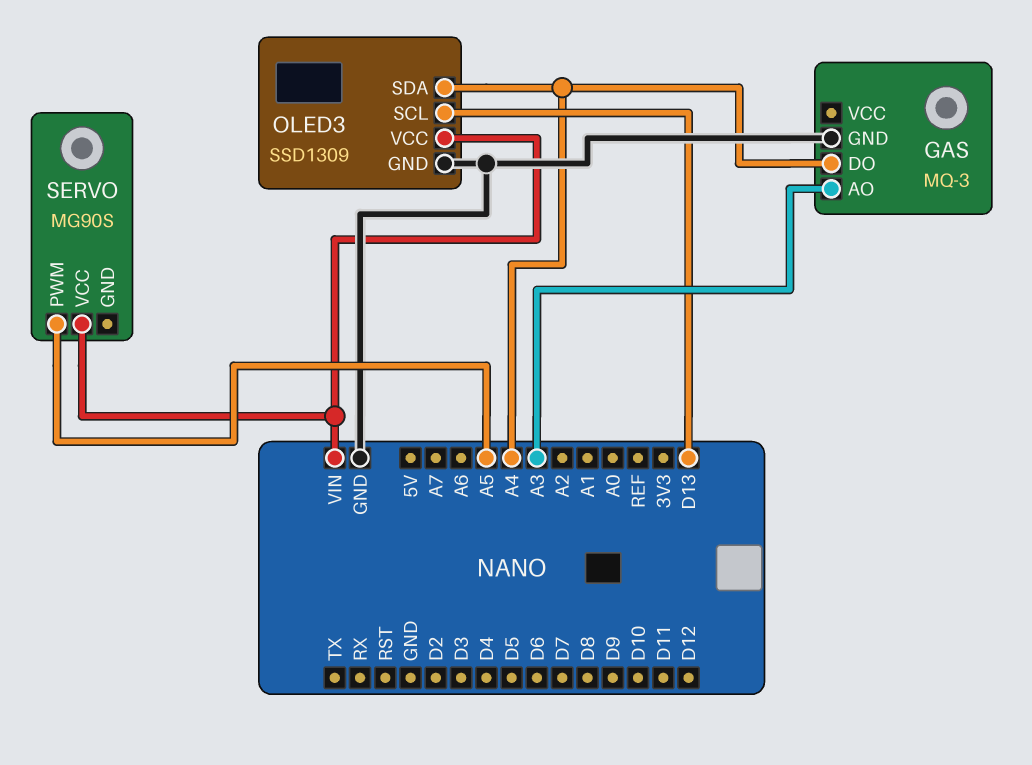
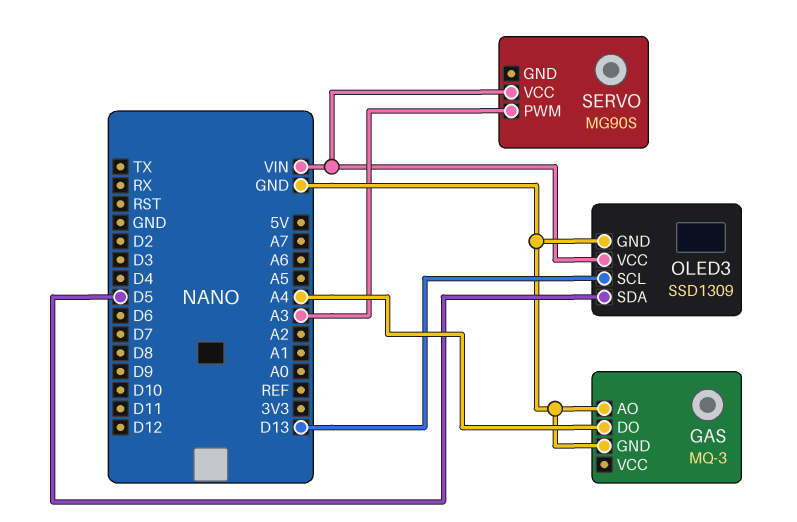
GAS pin AO: A3 -> GND
OLED3 pin SDA: A4 -> D5
SERVO pin PWM: A5 -> A3

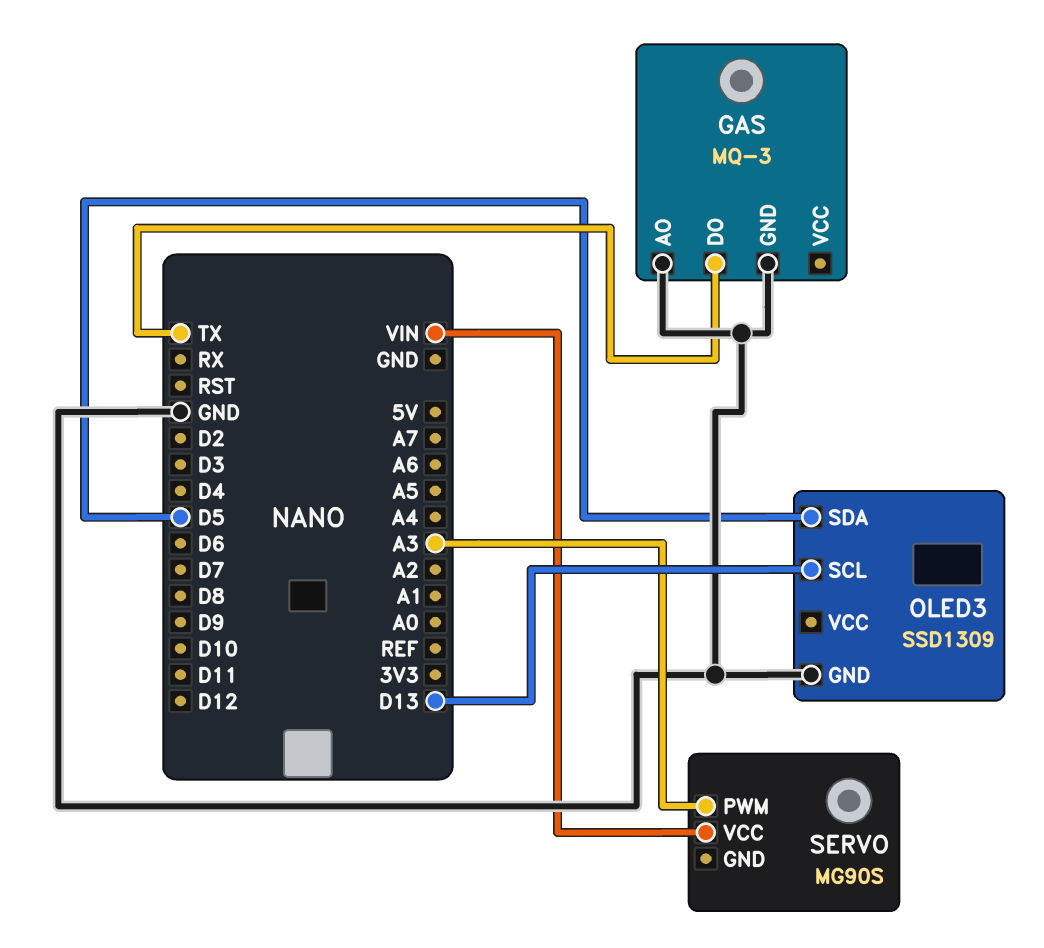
GAS pin DO: A4 -> TX
OLED3 pin VCC: VIN -> none

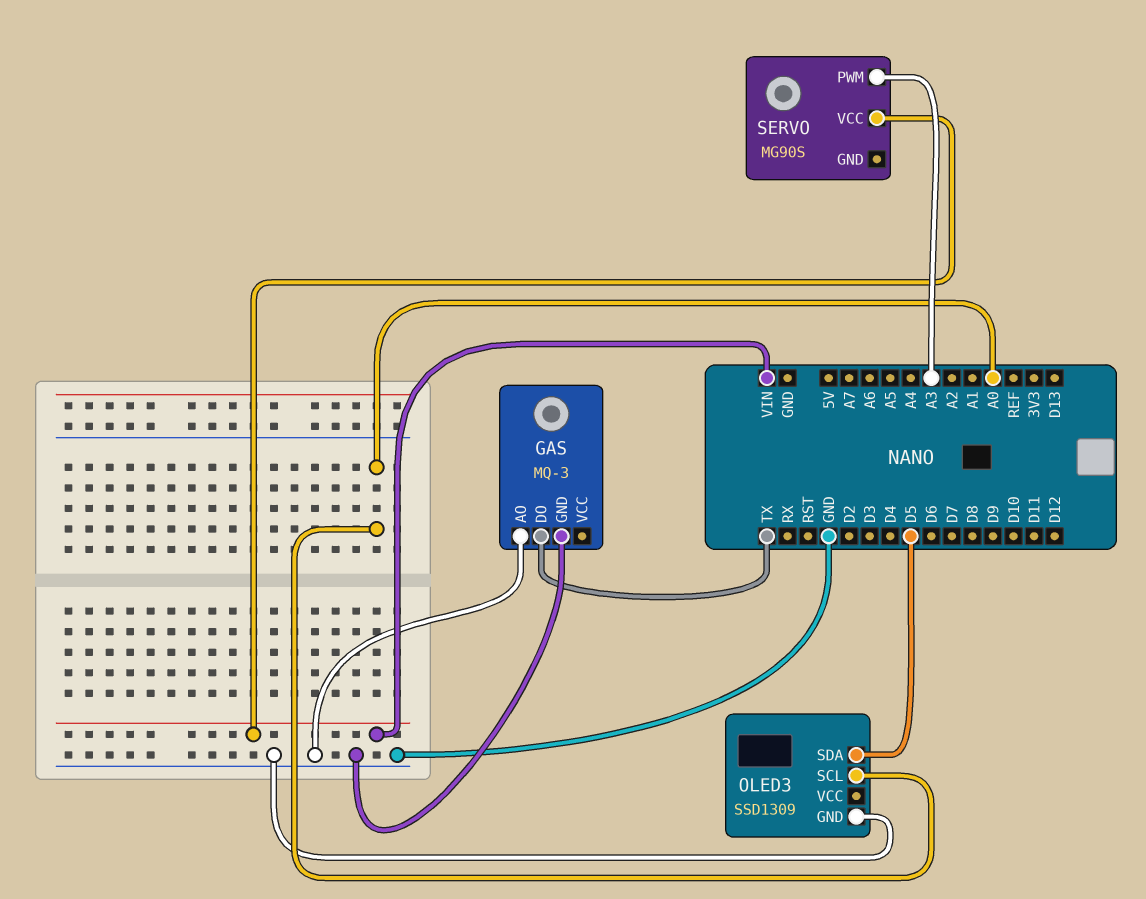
OLED3 pin SCL: D13 -> A0

